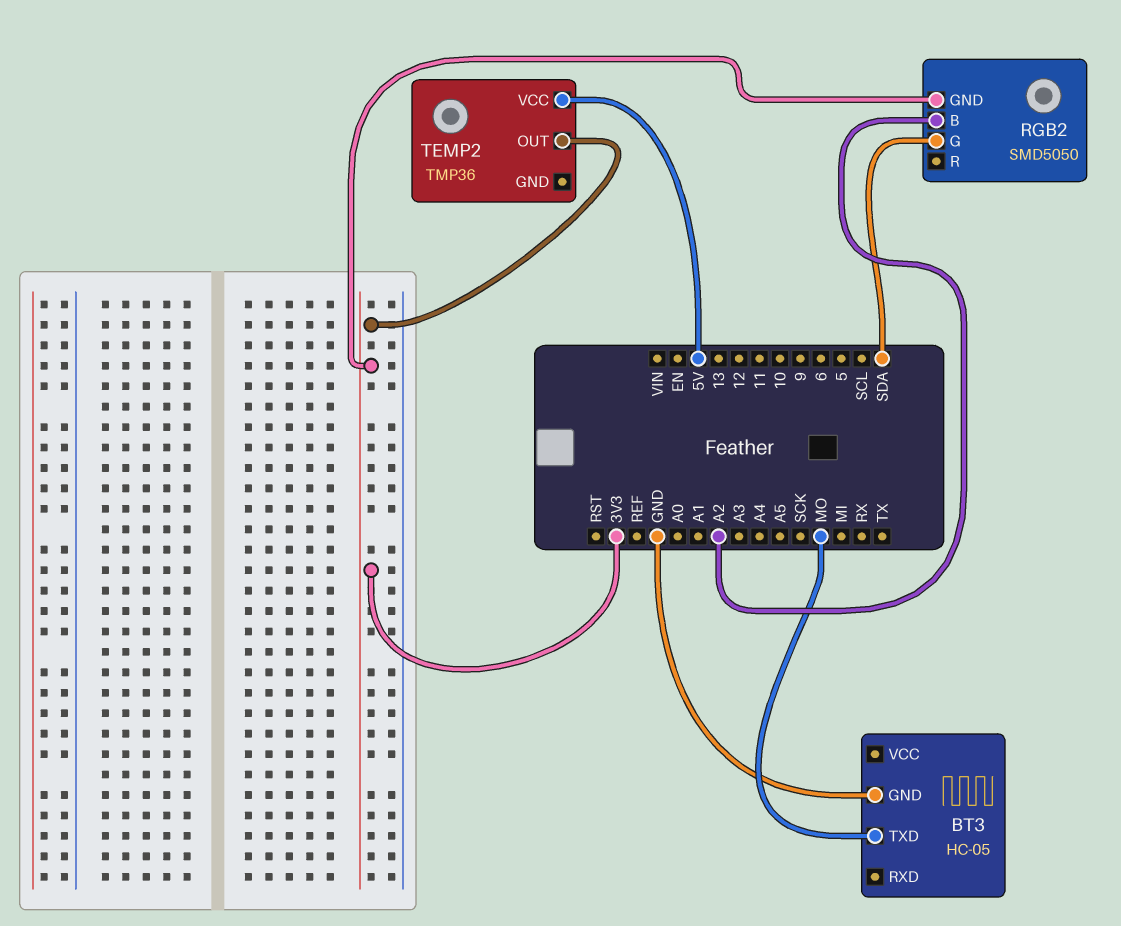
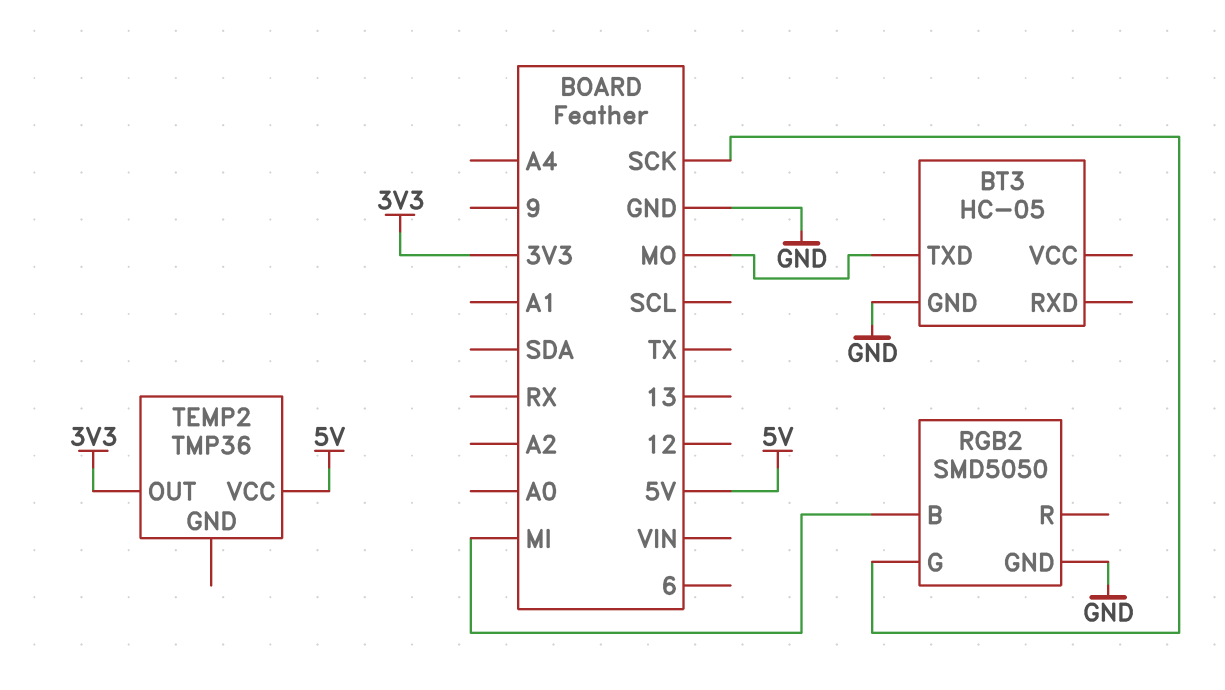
RGB2 pin B: A2 -> MI
RGB2 pin G: SDA -> SCK
RGB2 pin GND: 3V3 -> GND

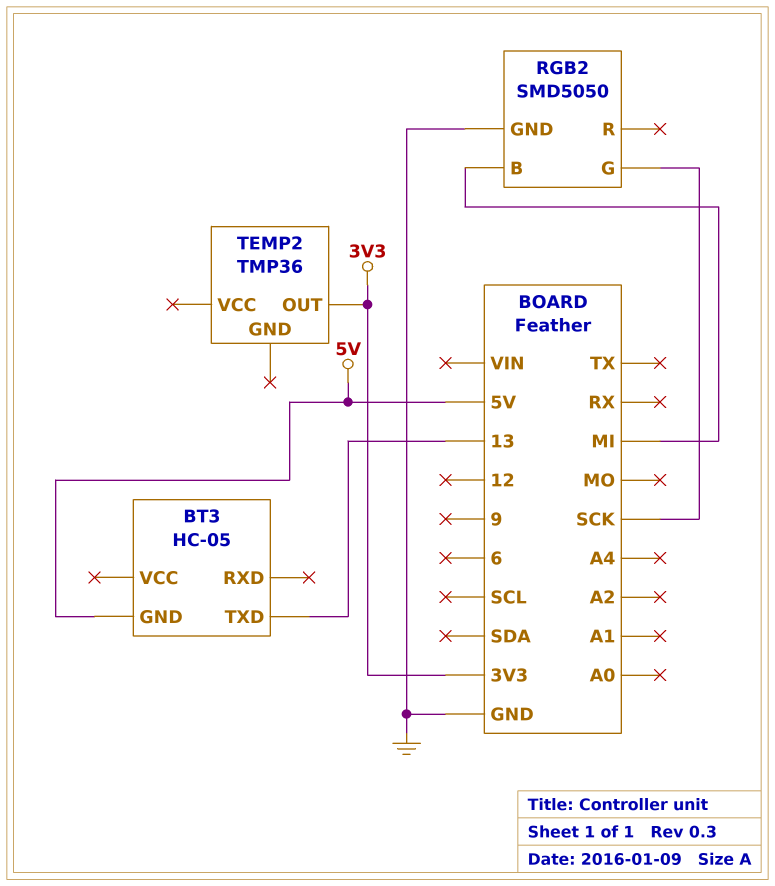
BT3 pin GND: GND -> 5V
BT3 pin TXD: MO -> 13
TEMP2 pin VCC: 5V -> none

